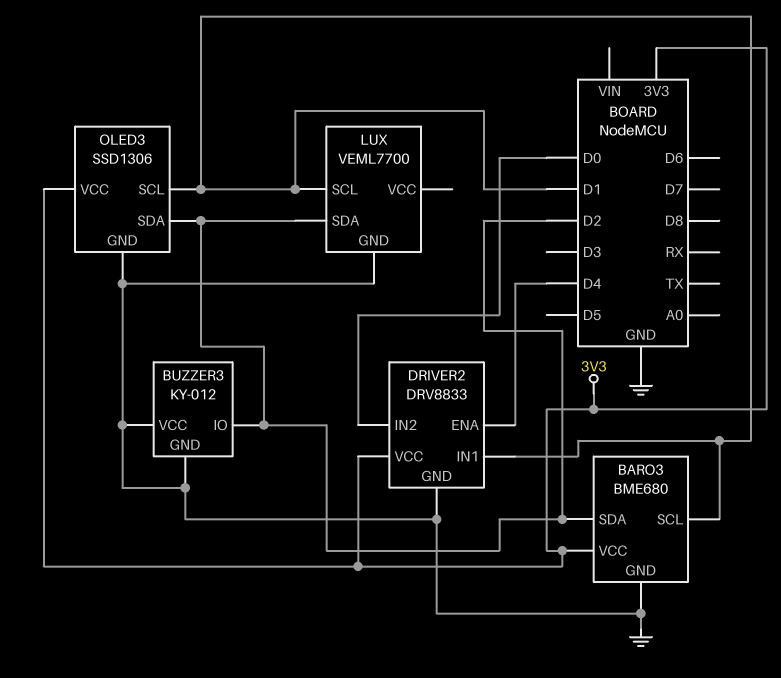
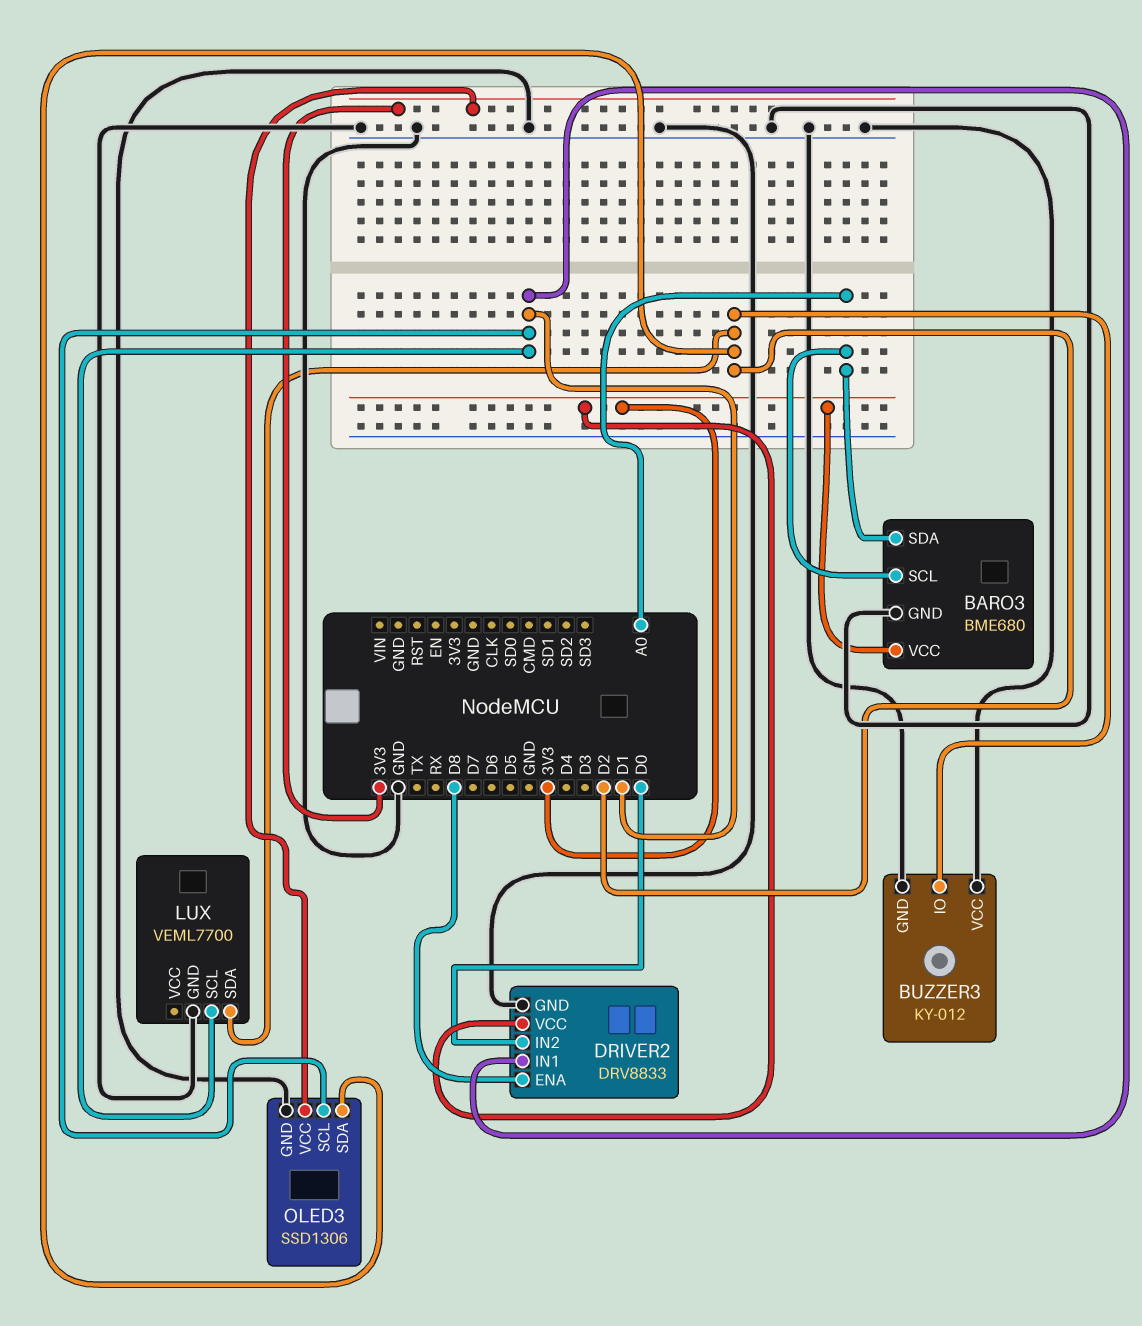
BARO3 pin SCL: D1 -> A0
BARO3 pin SDA: D2 -> A0
DRIVER2 pin ENA: D4 -> D8

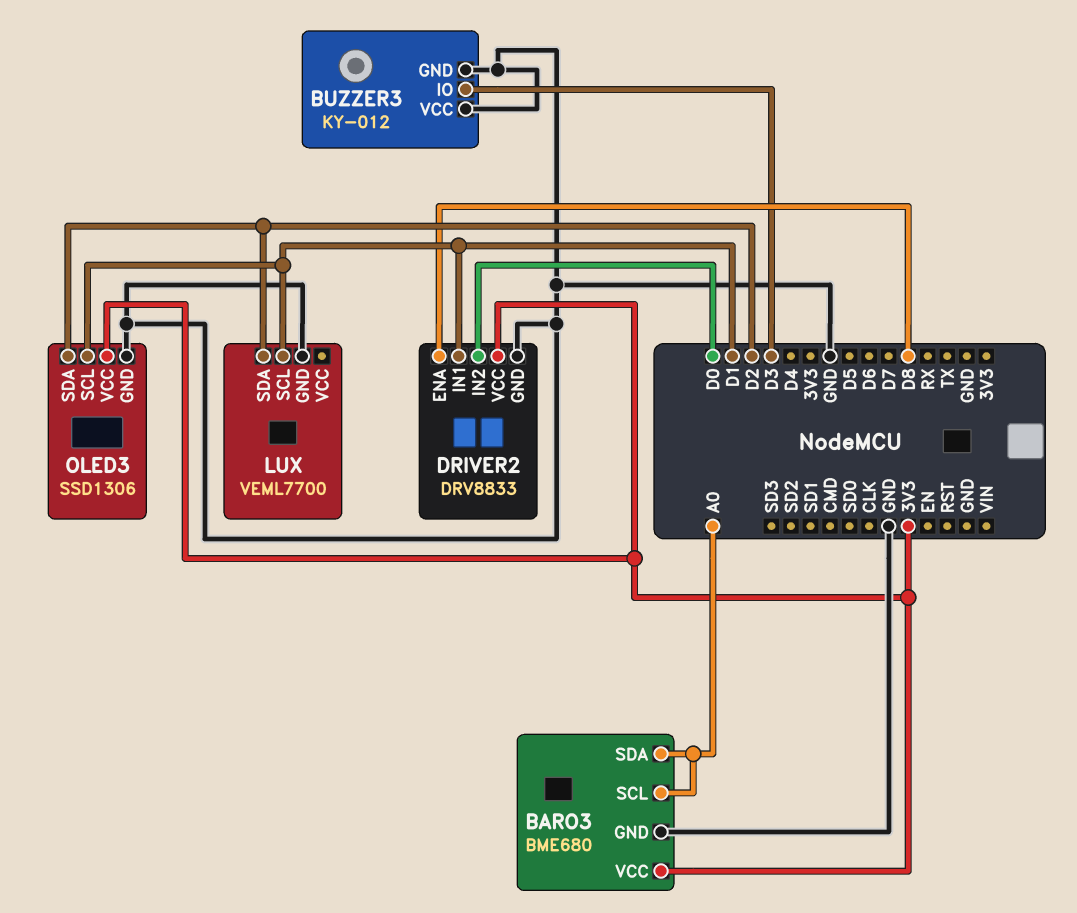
BUZZER3 pin IO: D2 -> D3

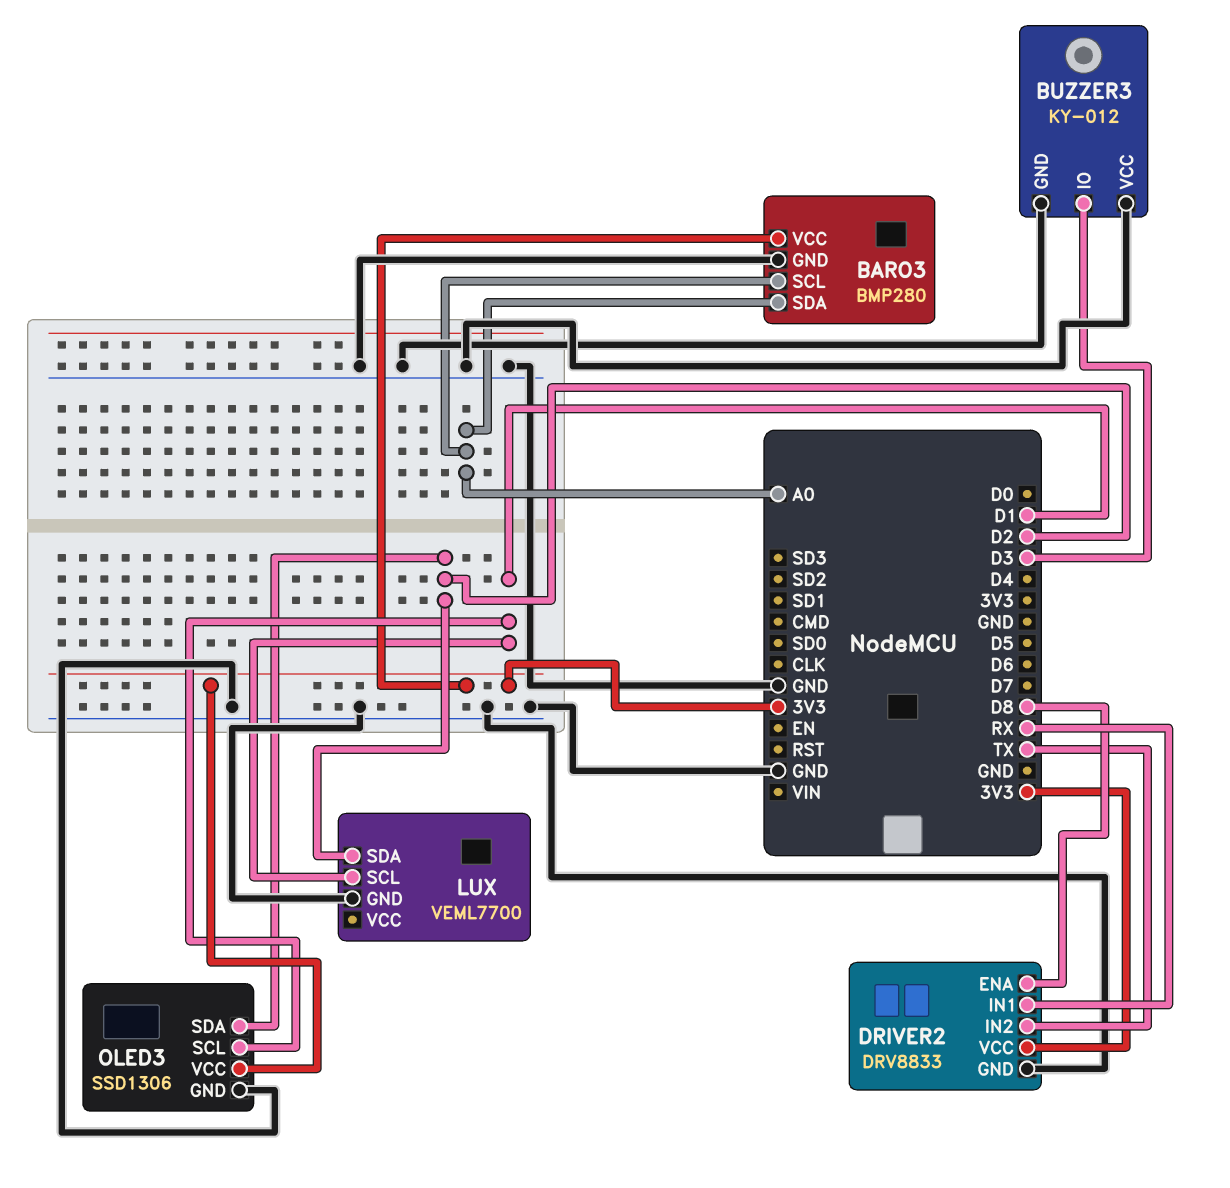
BARO3: BME680 -> BMP280
DRIVER2 pin IN1: D1 -> RX
DRIVER2 pin IN2: D0 -> TX

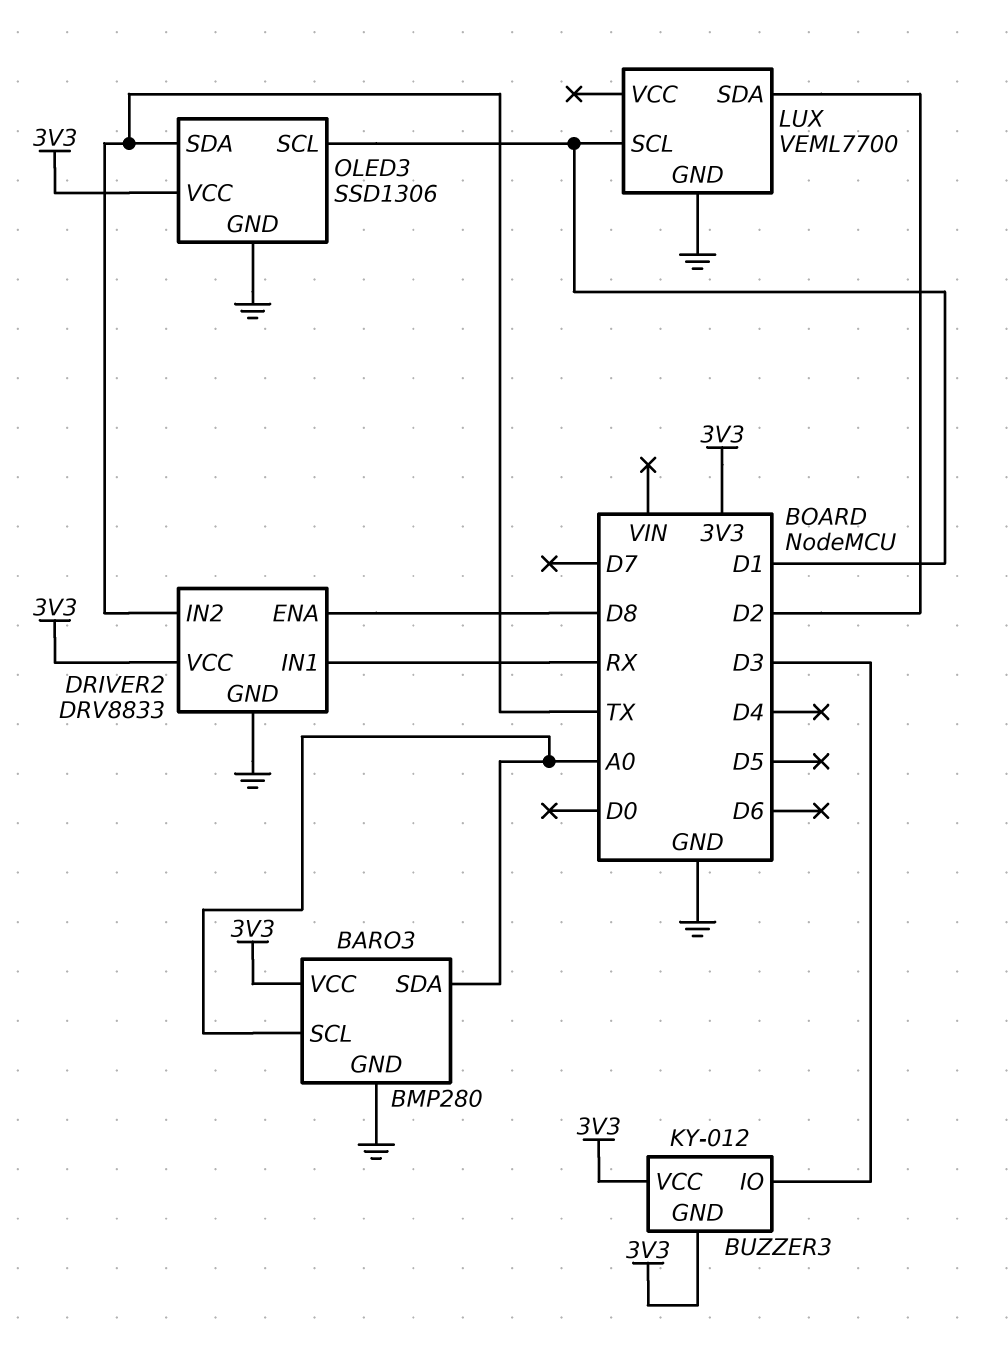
BUZZER3 pin GND: GND -> 3V3
BUZZER3 pin VCC: GND -> 3V3
OLED3 pin SDA: D2 -> TX

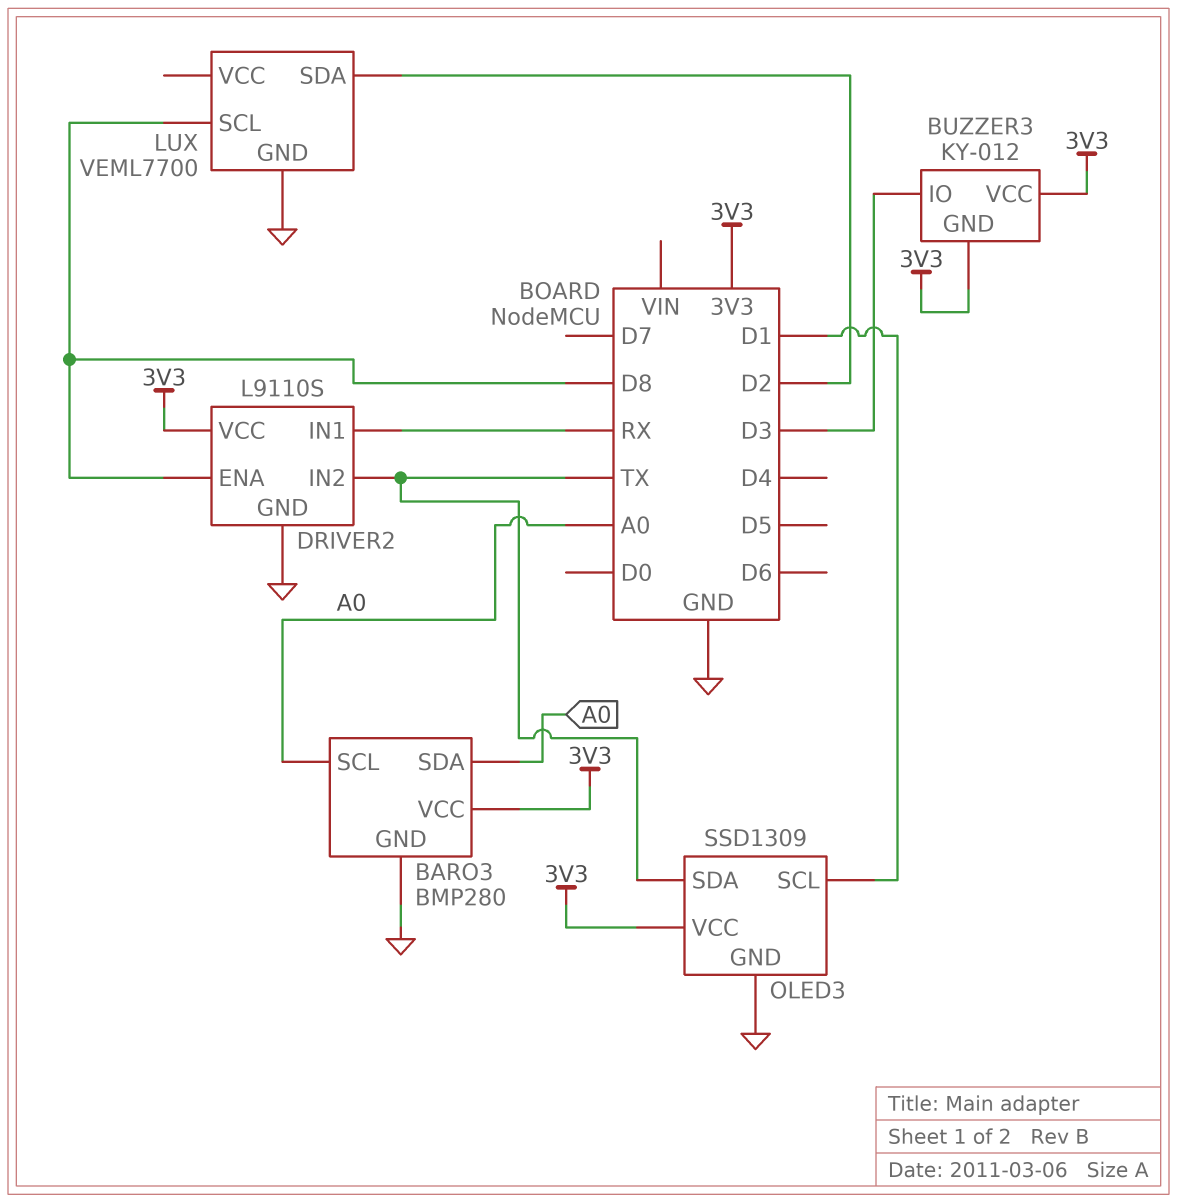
DRIVER2: DRV8833 -> L9110S
LUX pin SCL: D1 -> D8
OLED3: SSD1306 -> SSD1309

